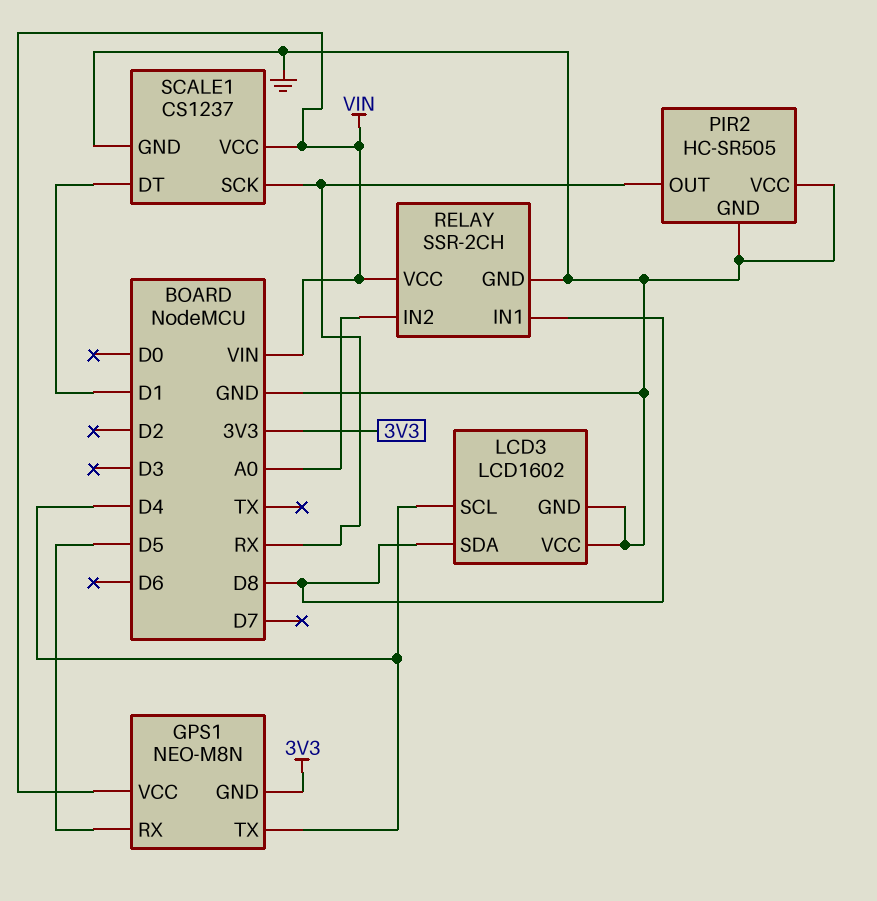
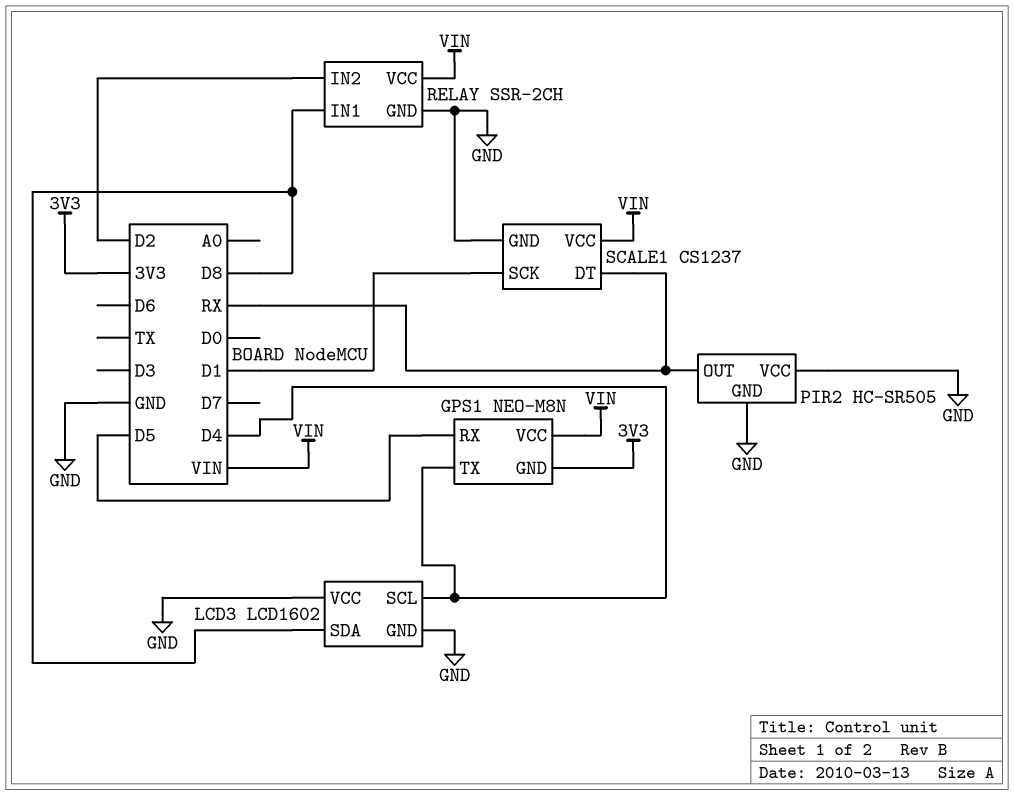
RELAY pin IN2: A0 -> D2
SCALE1 pin DT: D1 -> RX
SCALE1 pin SCK: RX -> D1

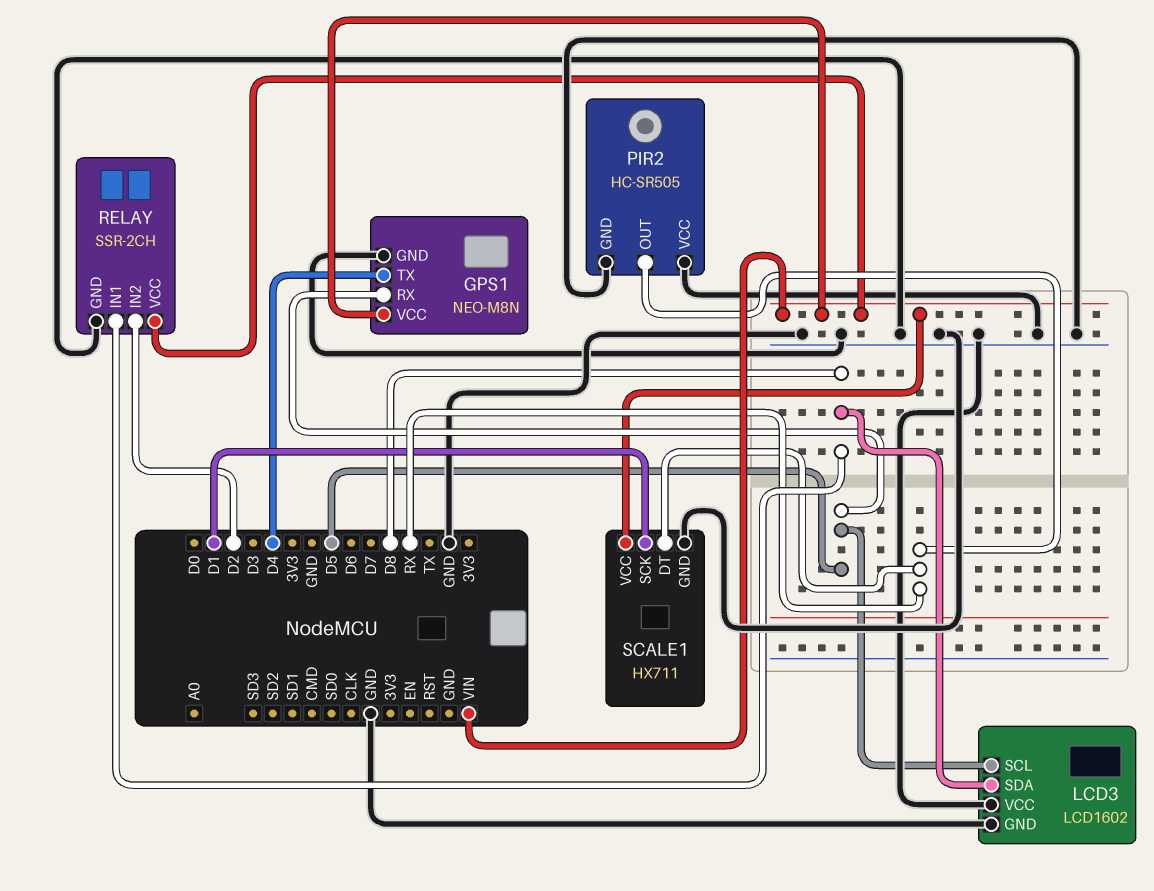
GPS1 pin GND: 3V3 -> GND
LCD3 pin SCL: D4 -> D5
SCALE1: CS1237 -> HX711

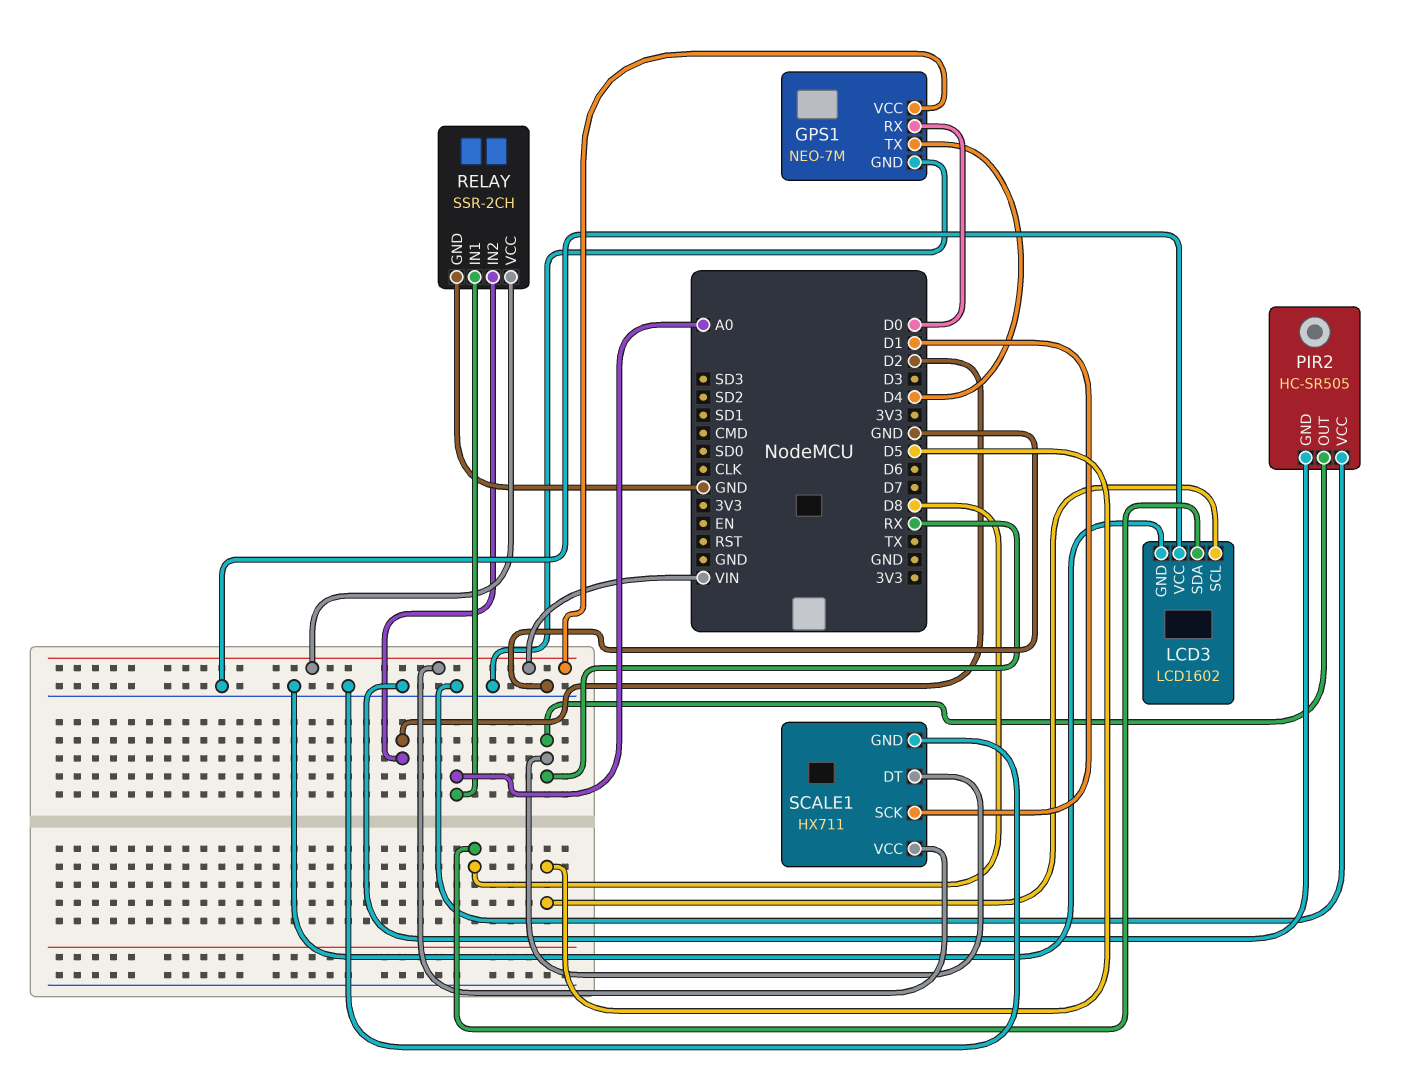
GPS1: NEO-M8N -> NEO-7M
GPS1 pin RX: D5 -> D0
RELAY pin IN1: D8 -> A0

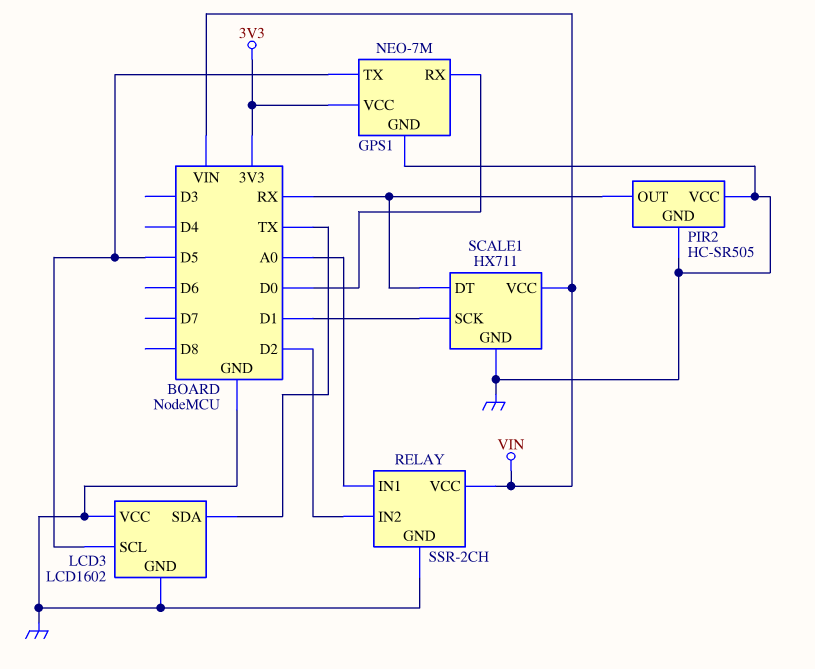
GPS1 pin TX: D4 -> D5
GPS1 pin VCC: VIN -> 3V3
LCD3 pin SDA: D8 -> TX

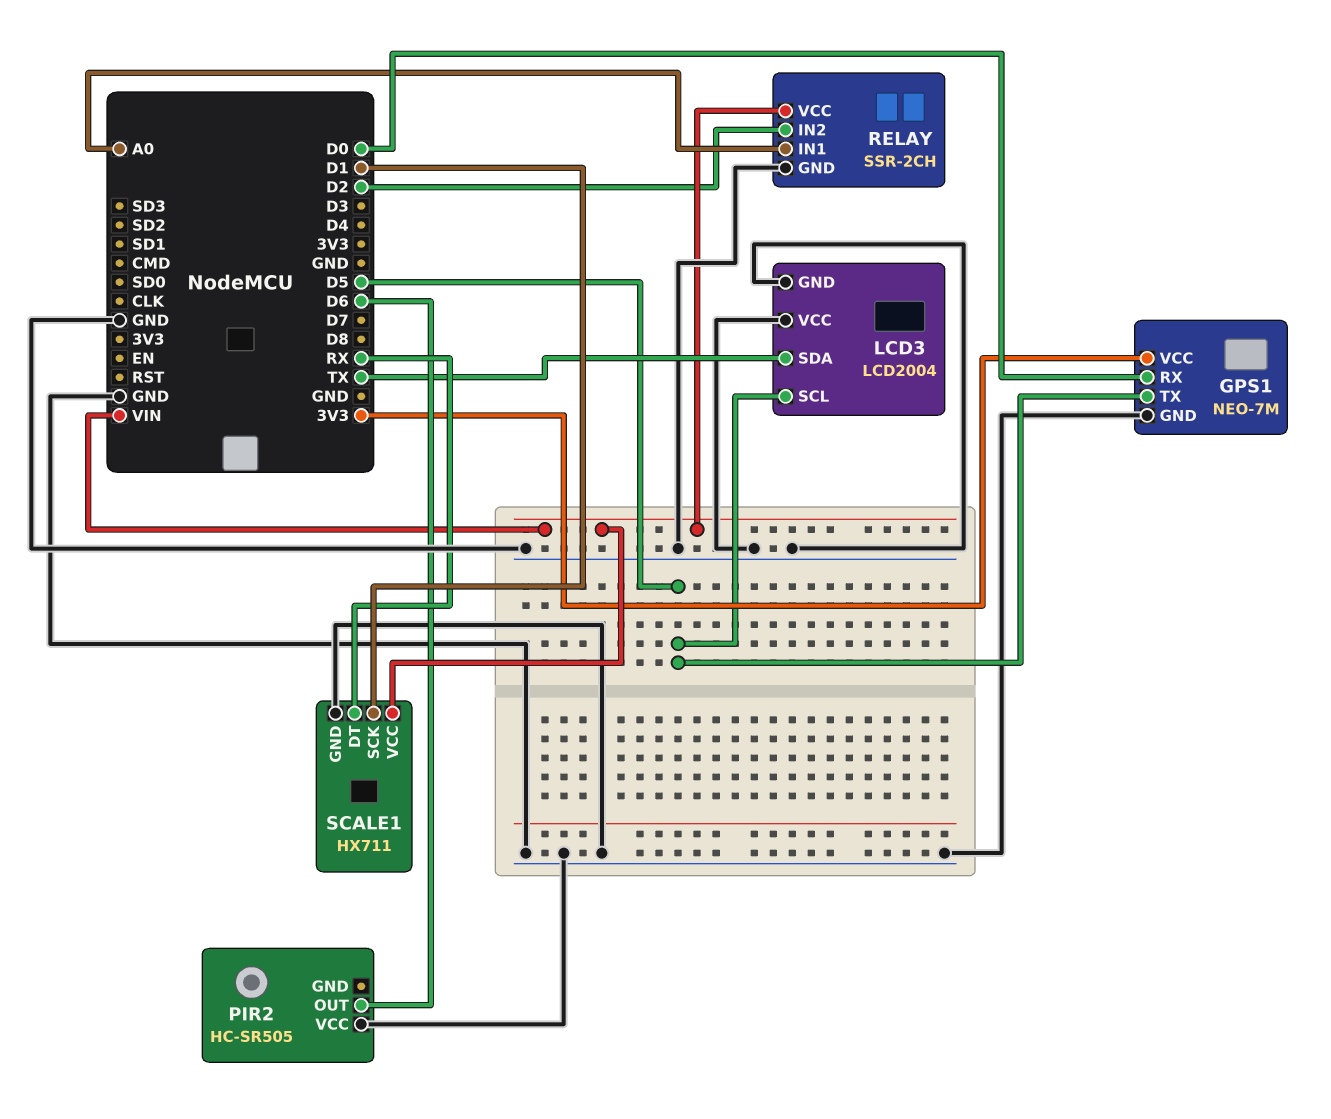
LCD3: LCD1602 -> LCD2004
PIR2 pin GND: GND -> none
PIR2 pin OUT: RX -> D6

